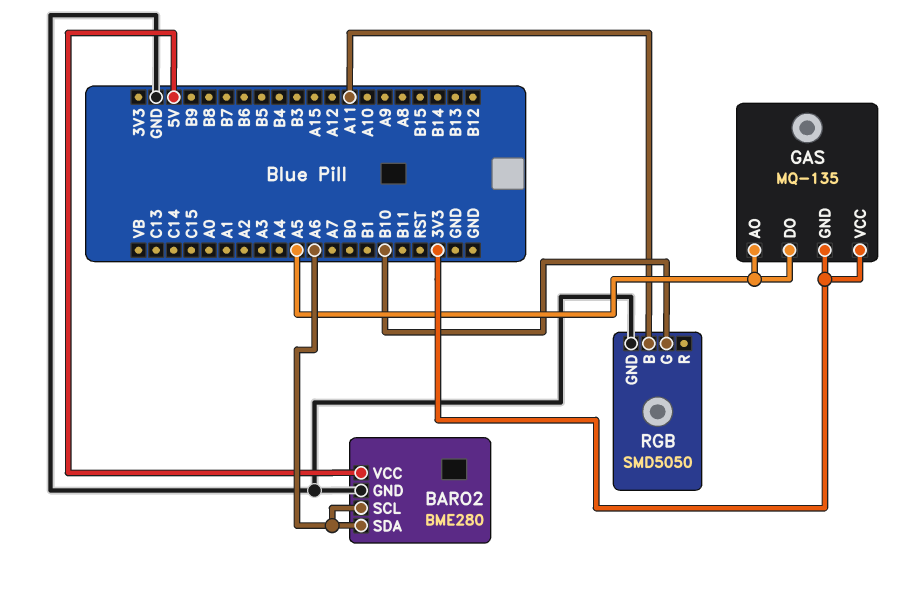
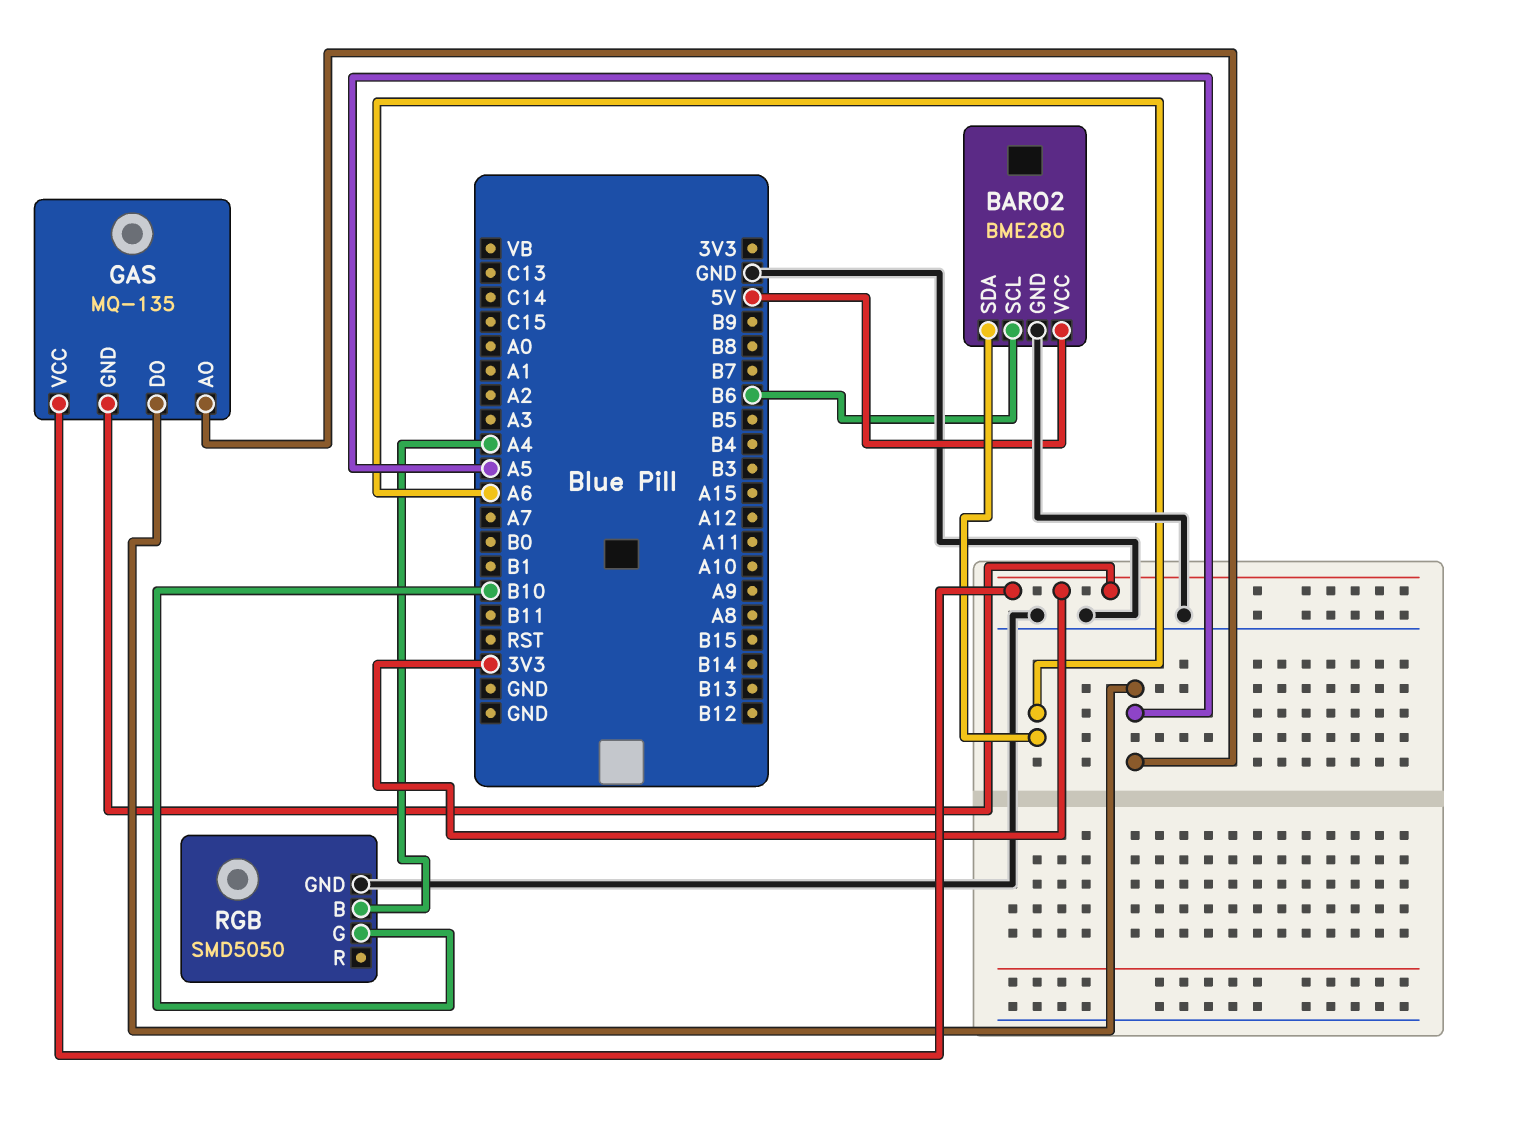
BARO2 pin SCL: A6 -> B6
RGB pin B: A11 -> A4

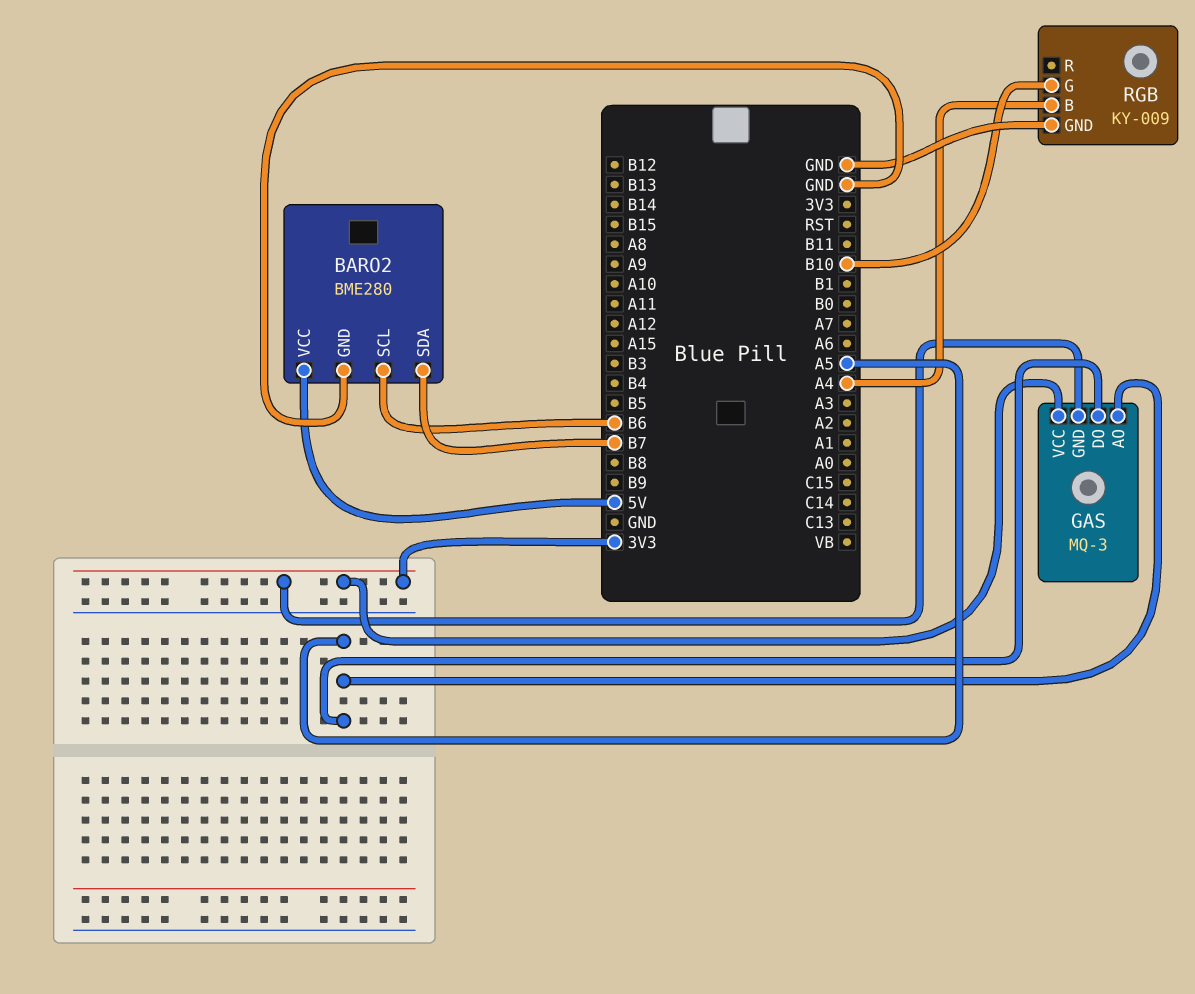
BARO2 pin SDA: A6 -> B7
GAS: MQ-135 -> MQ-3
RGB: SMD5050 -> KY-009

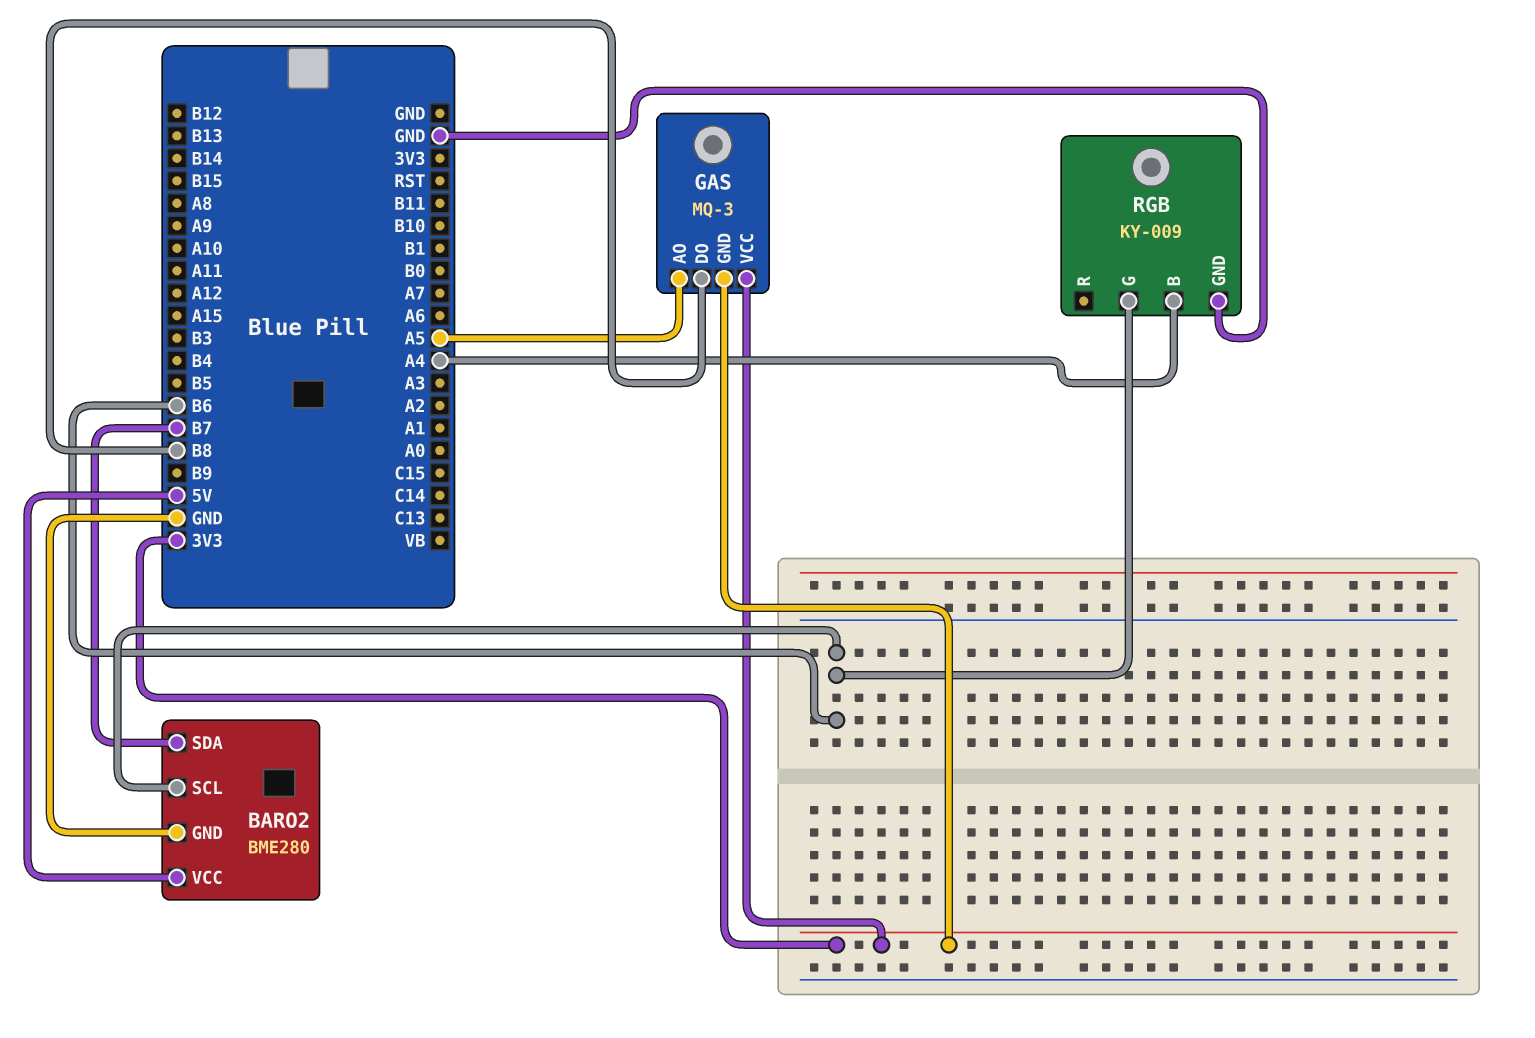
GAS pin DO: A5 -> B8
RGB pin G: B10 -> B6

